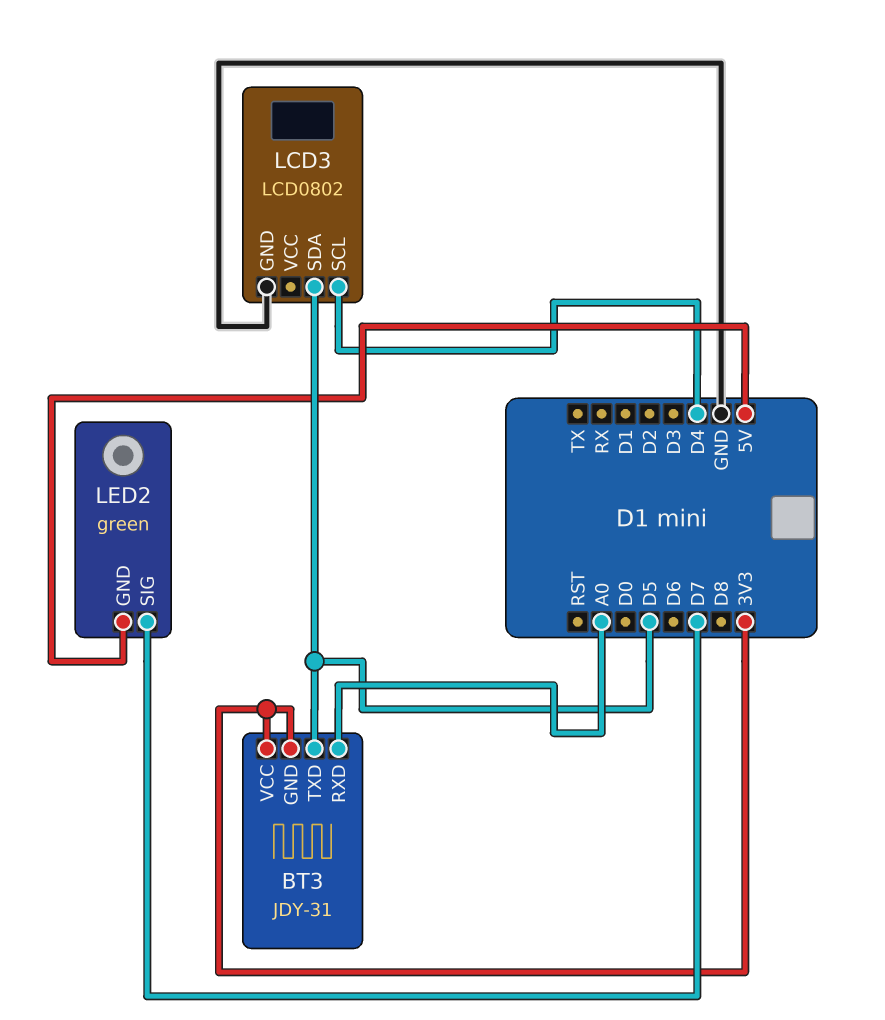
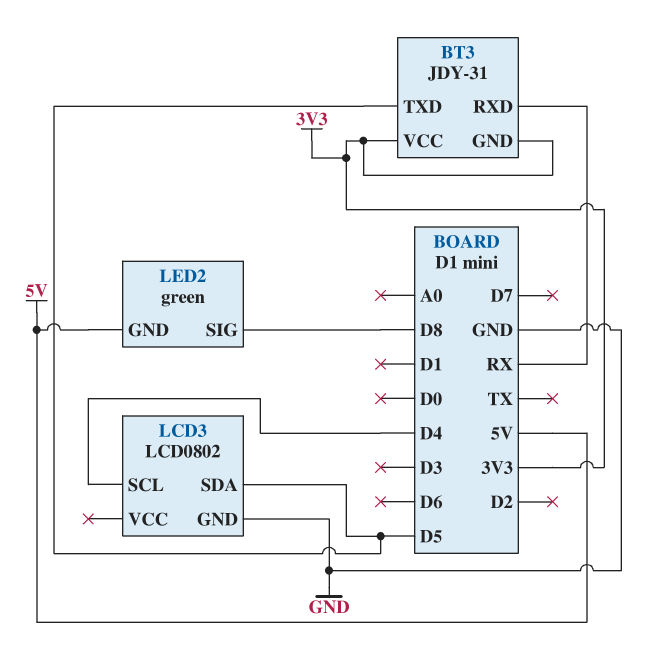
BT3 pin RXD: A0 -> RX
LED2 pin SIG: D7 -> D8

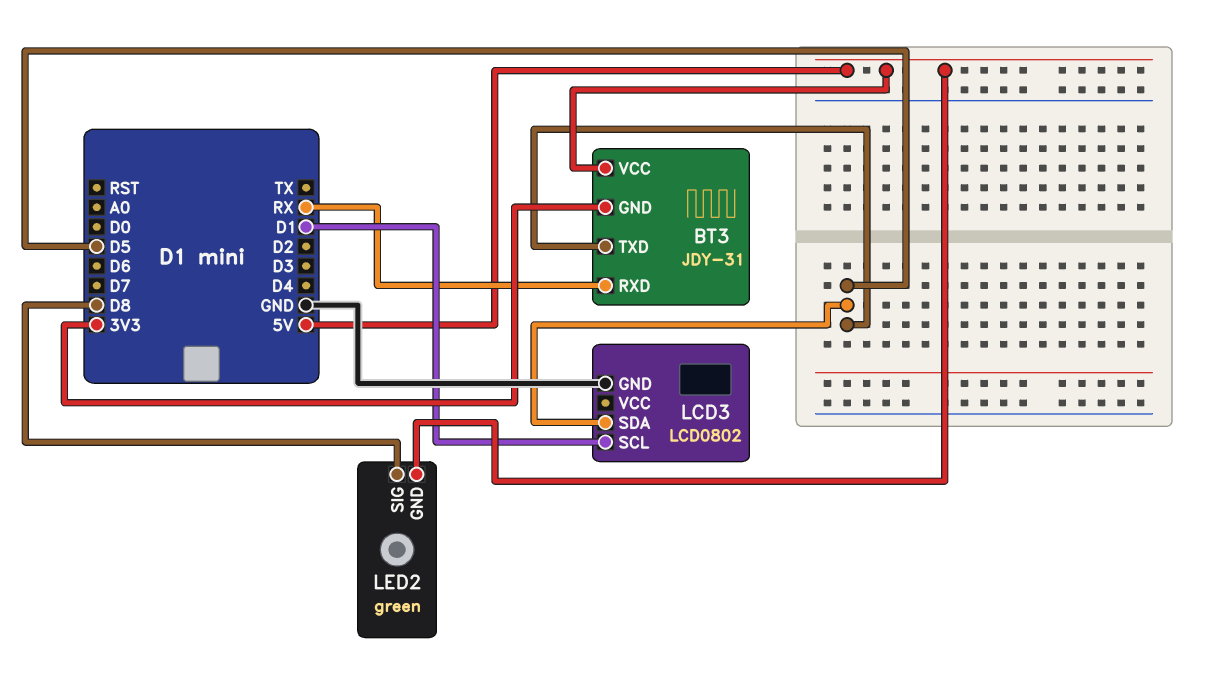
BT3 pin VCC: 3V3 -> 5V
LCD3 pin SCL: D4 -> D1

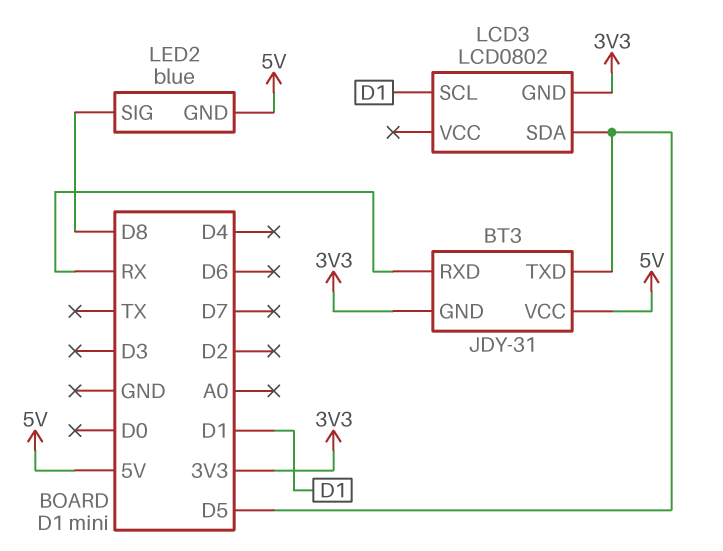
LCD3 pin GND: GND -> 3V3
LED2: green -> blue

